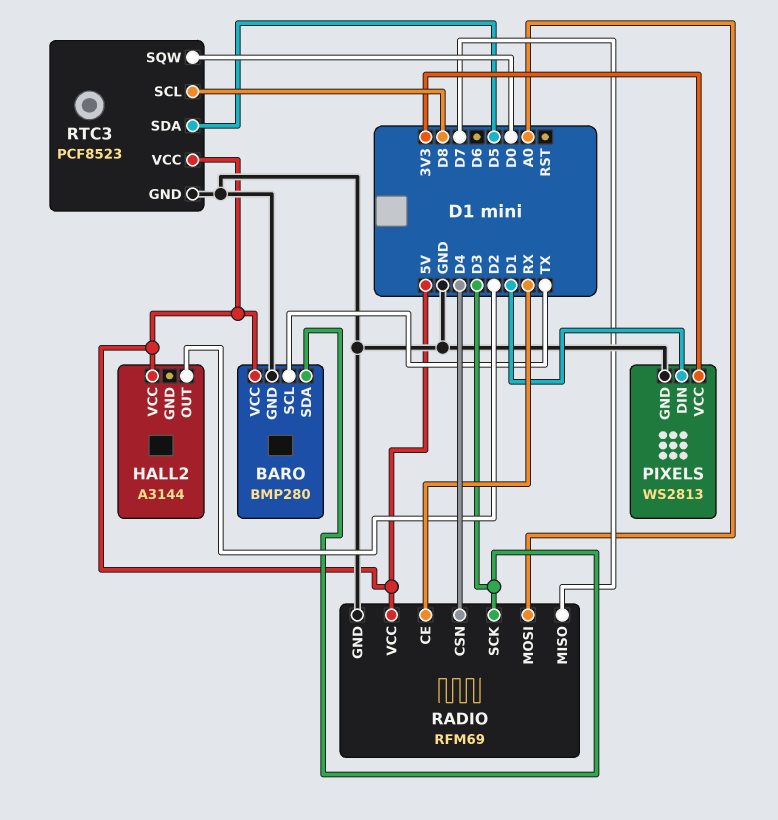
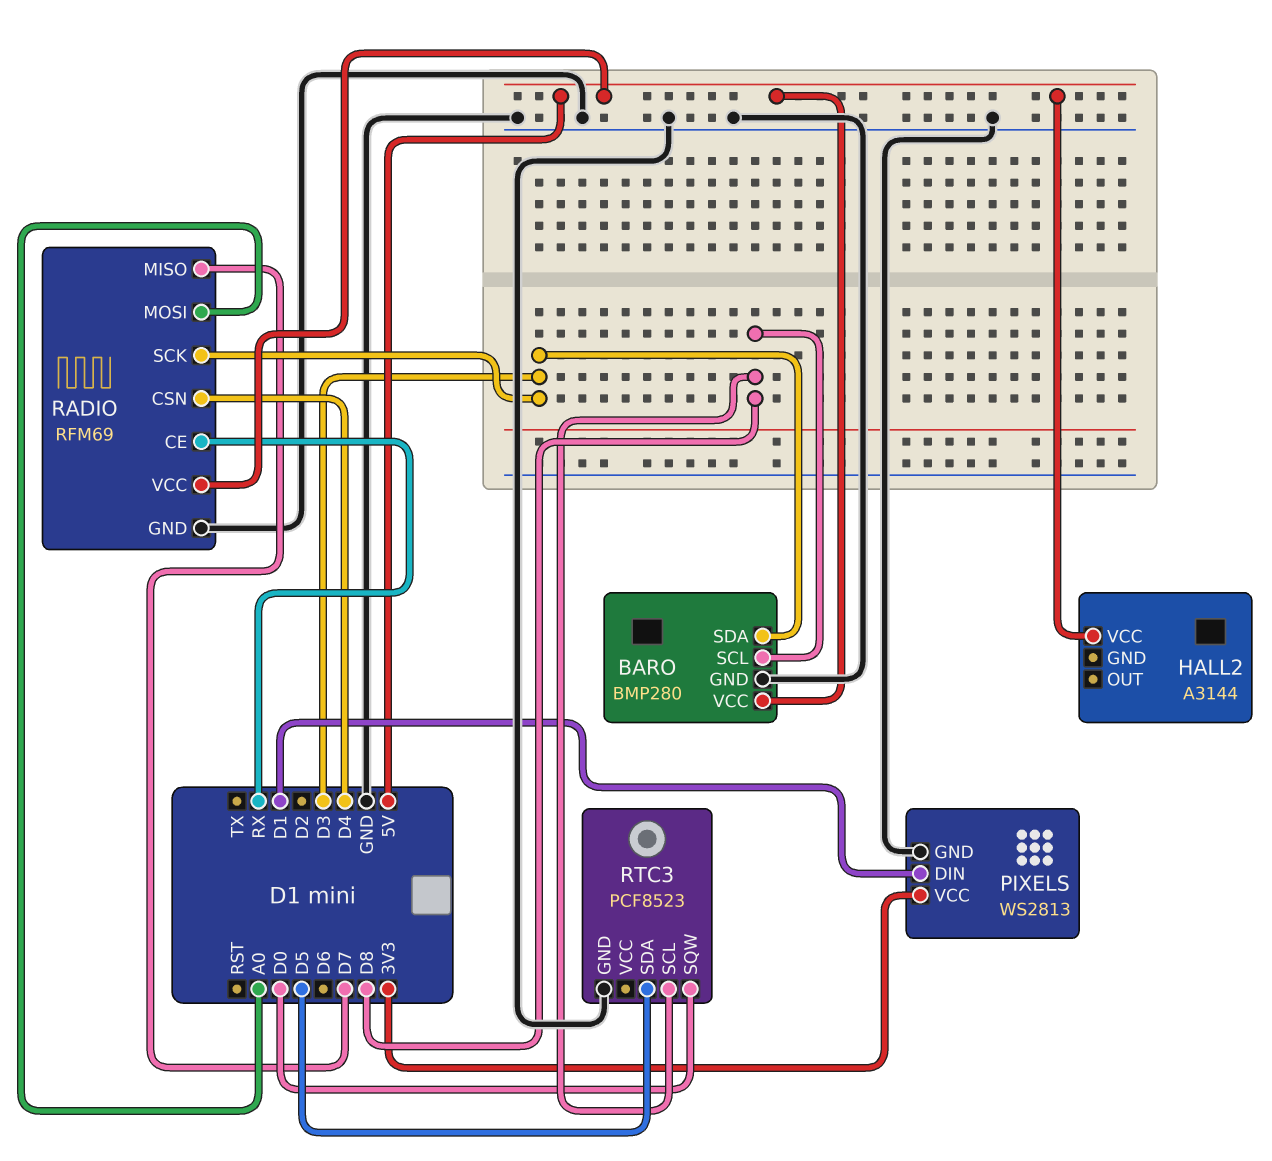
BARO pin SCL: TX -> D8
HALL2 pin OUT: D2 -> none
RTC3 pin VCC: 5V -> none

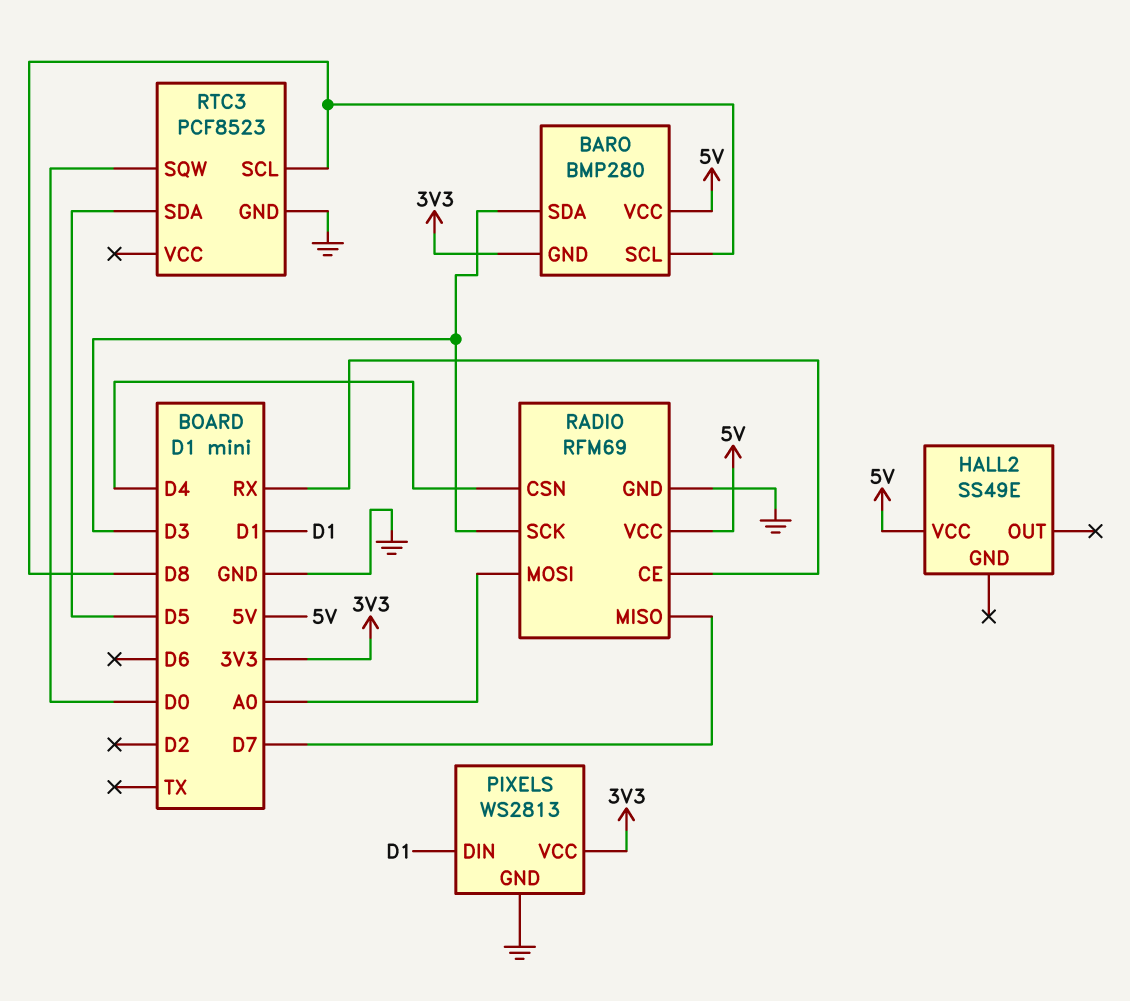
BARO pin GND: GND -> 3V3
HALL2: A3144 -> SS49E

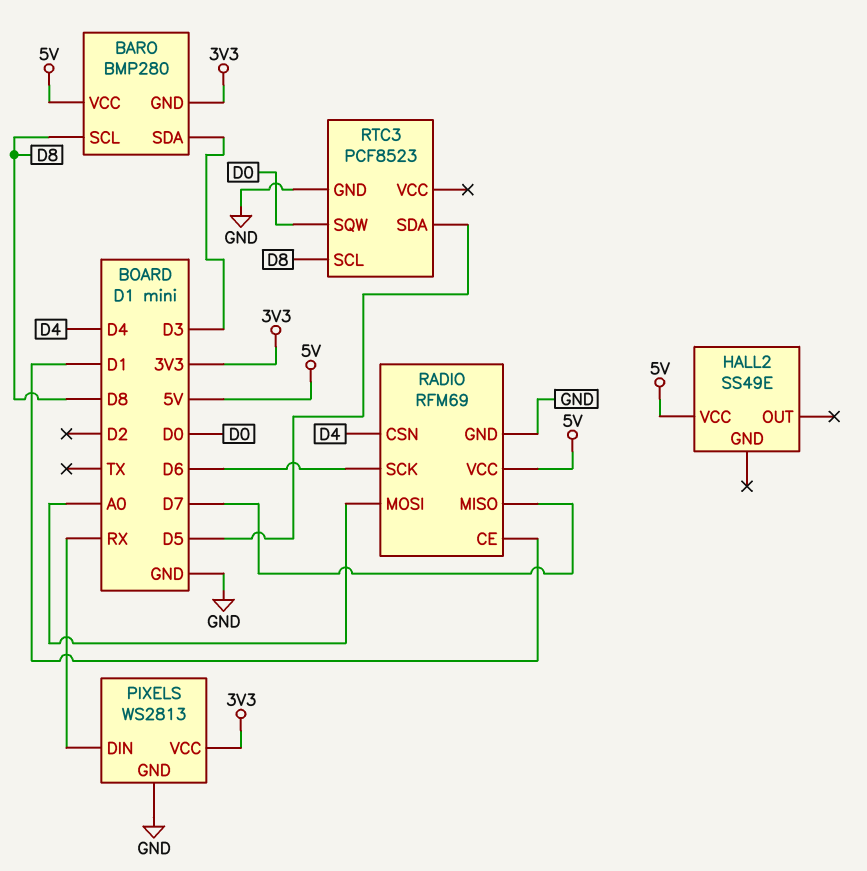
PIXELS pin DIN: D1 -> RX
RADIO pin CE: RX -> D1
RADIO pin SCK: D3 -> D6

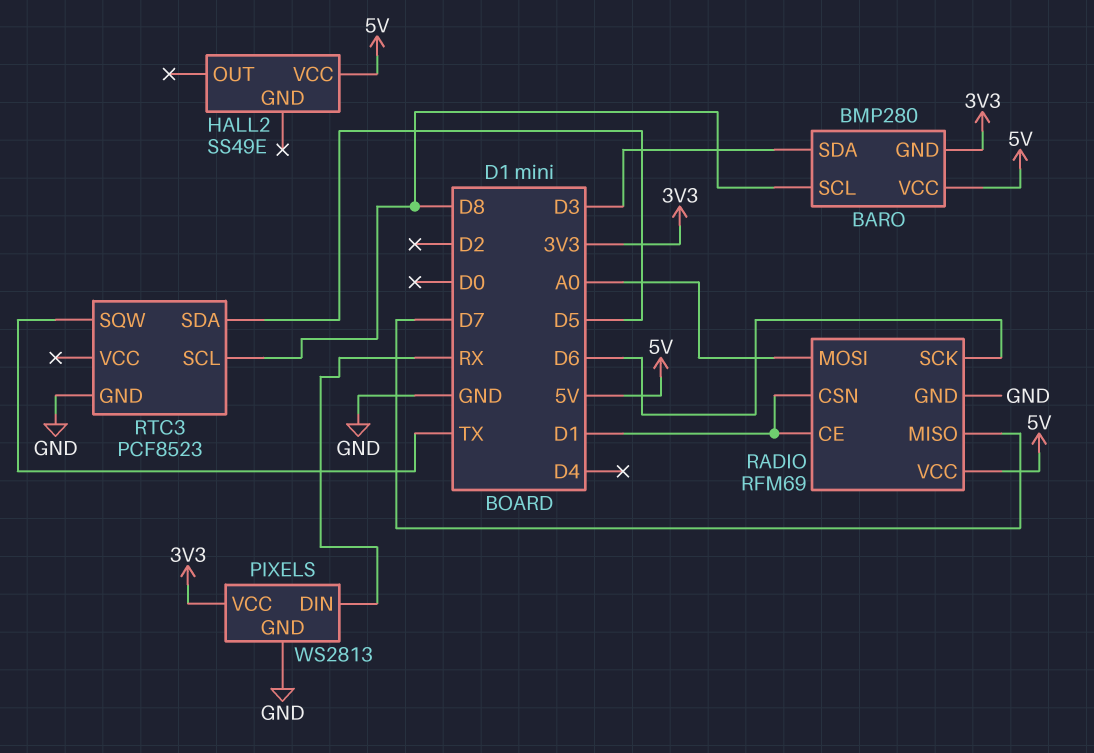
RADIO pin CSN: D4 -> D1
RTC3 pin SQW: D0 -> TX

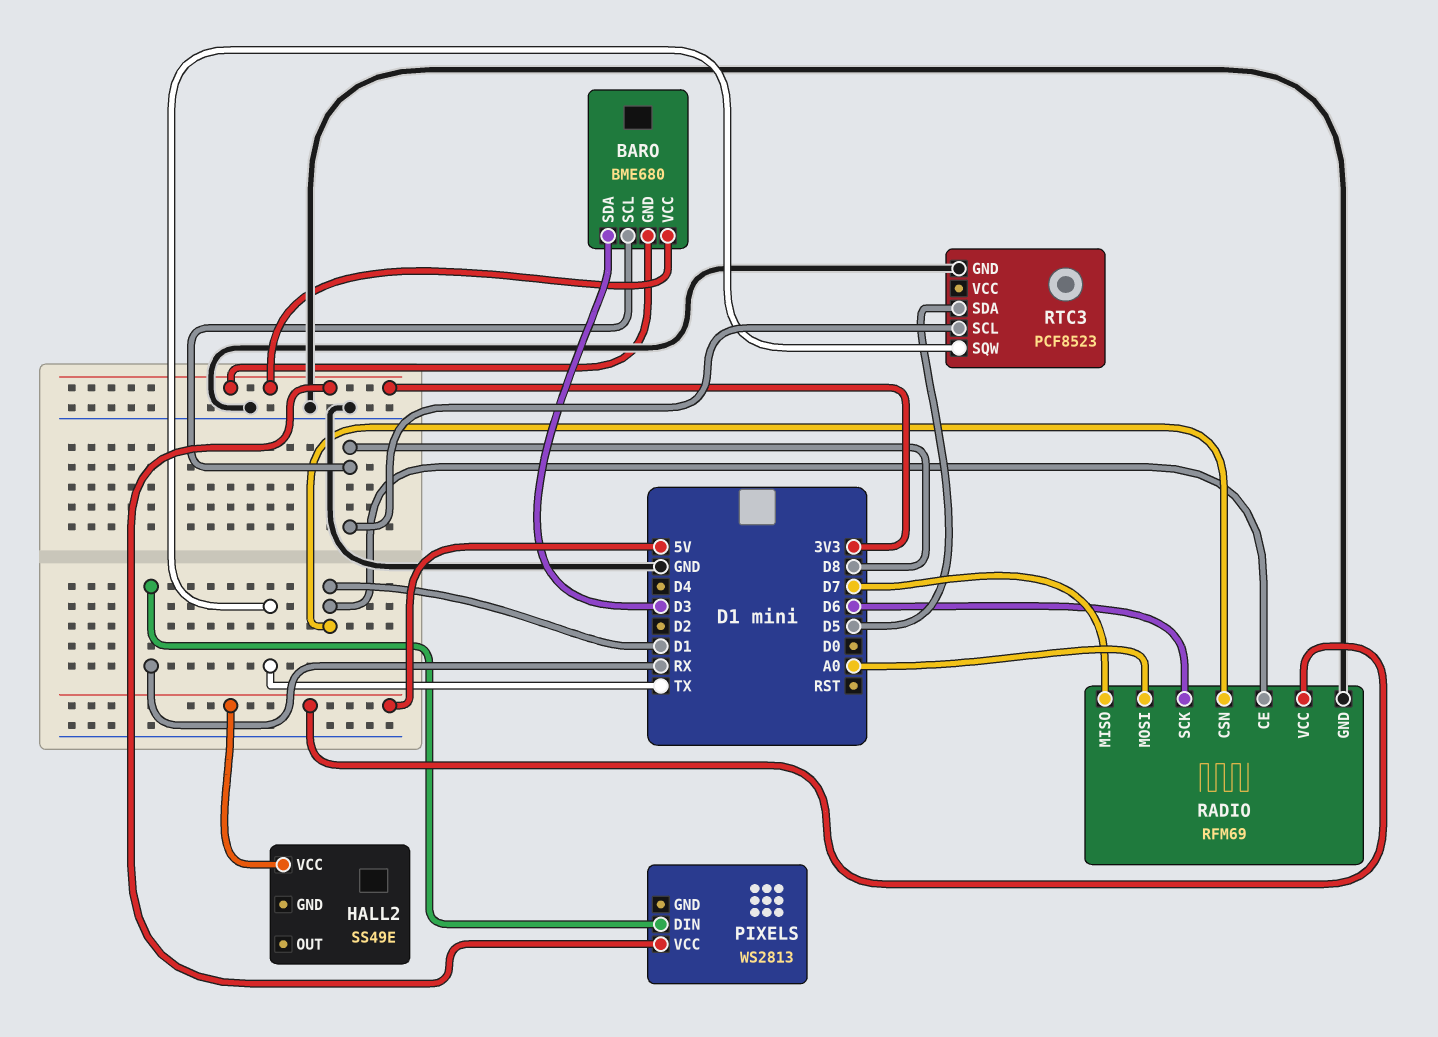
BARO: BMP280 -> BME680
BARO pin VCC: 5V -> 3V3
PIXELS pin GND: GND -> none

